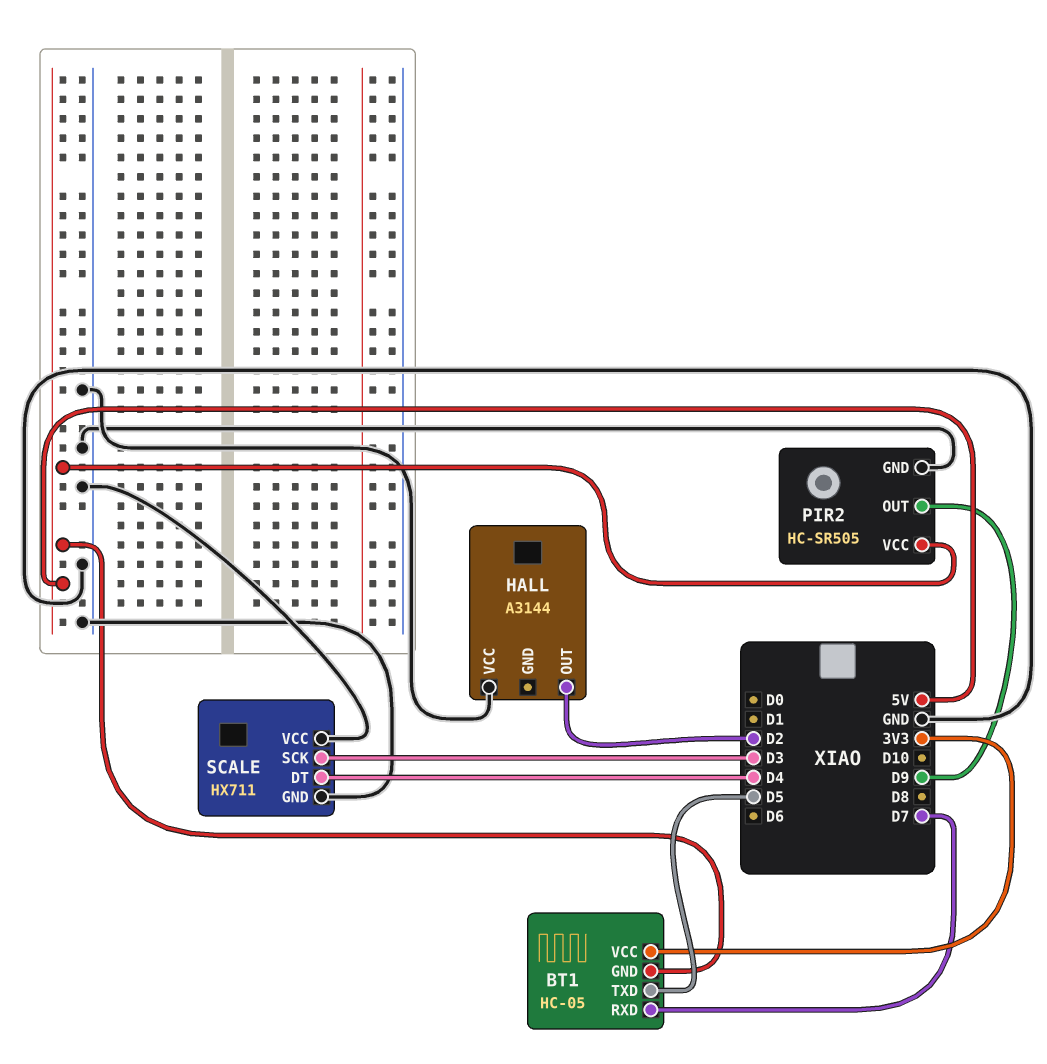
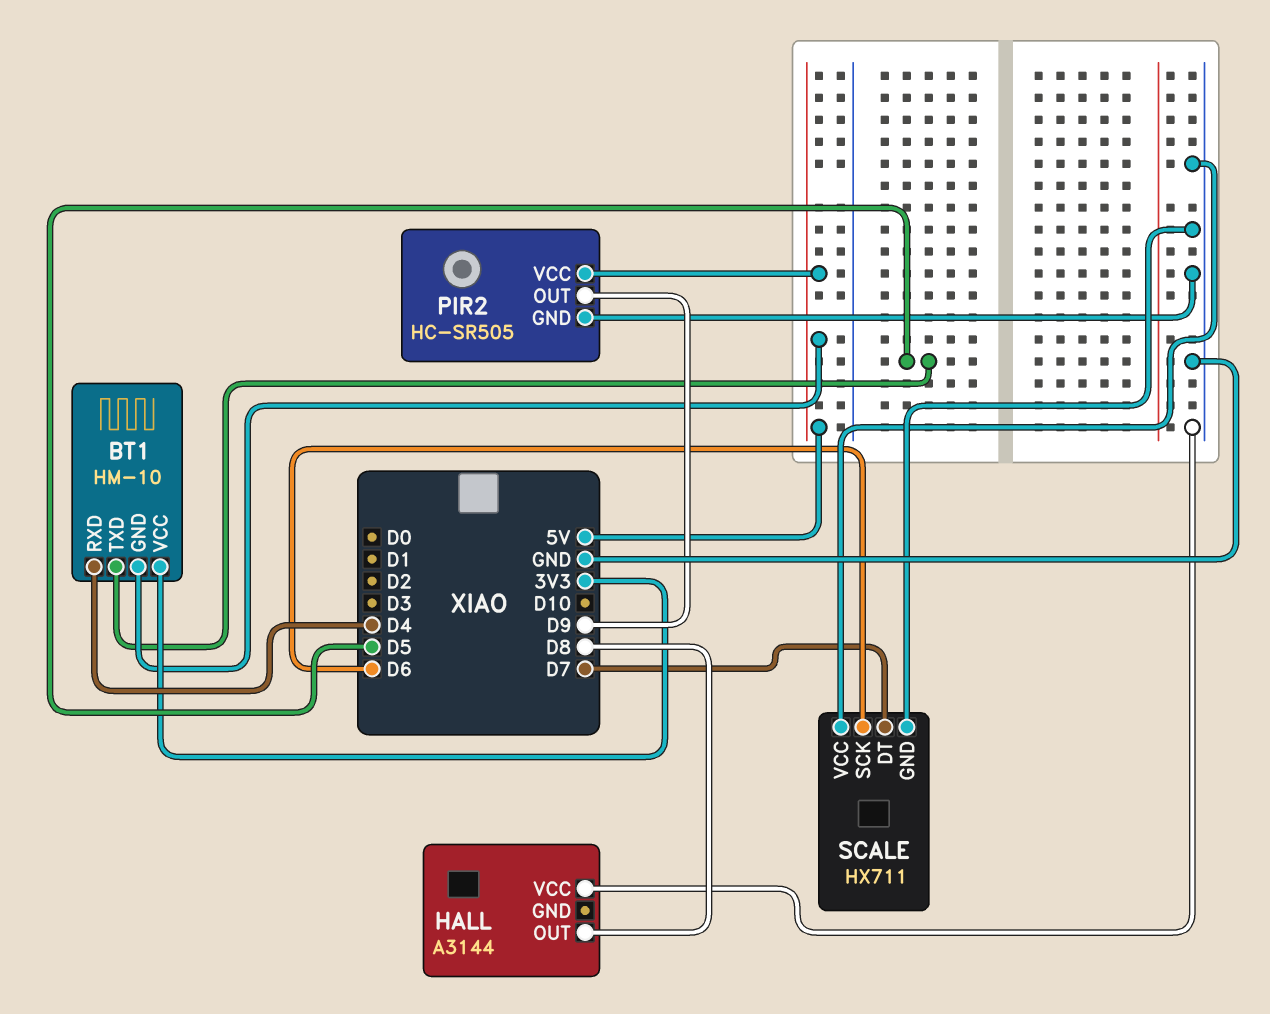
BT1: HC-05 -> HM-10
BT1 pin RXD: D7 -> D4
HALL pin OUT: D2 -> D8
SCALE pin DT: D4 -> D7
SCALE pin SCK: D3 -> D6

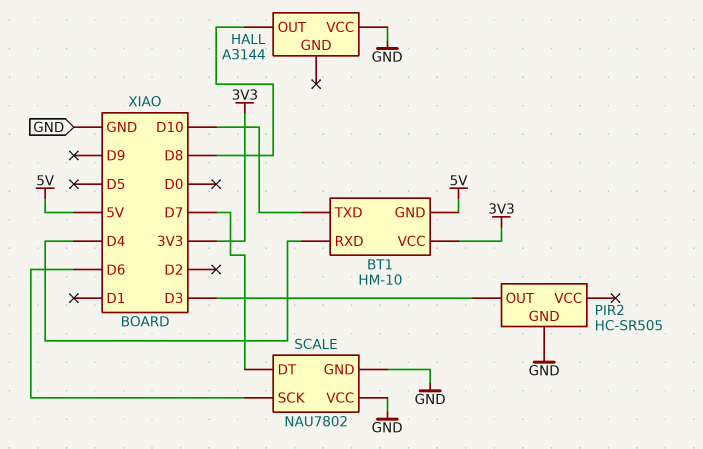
BT1 pin TXD: D5 -> D10
PIR2 pin OUT: D9 -> D3
PIR2 pin VCC: 5V -> none
SCALE: HX711 -> NAU7802

